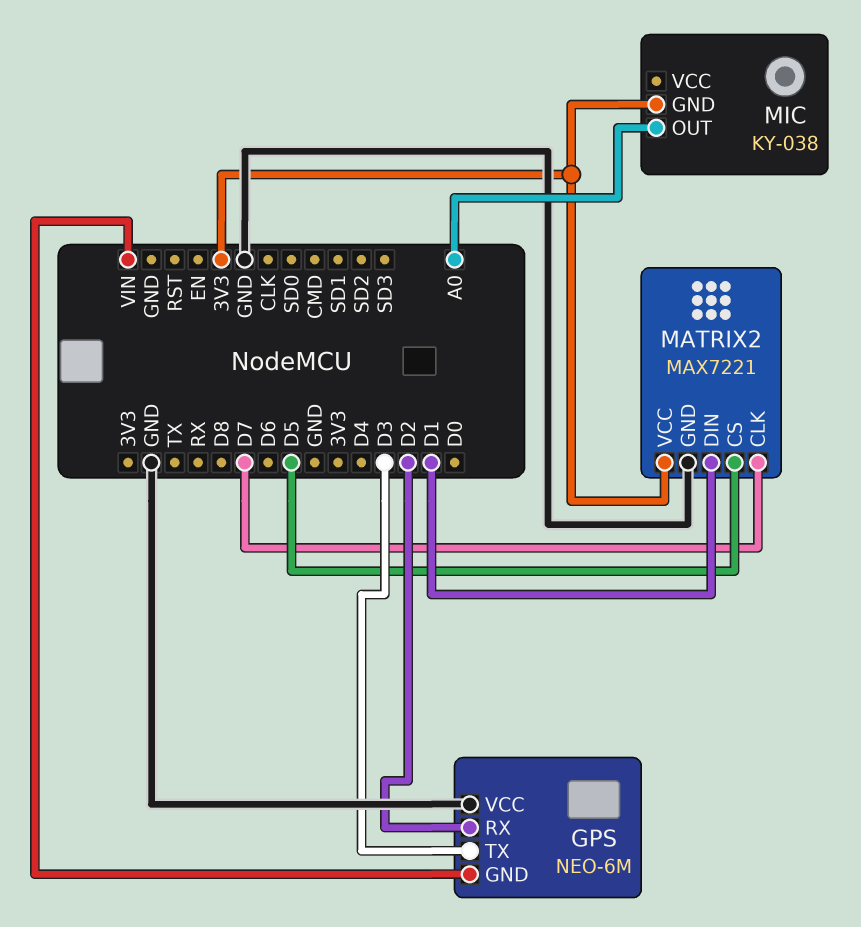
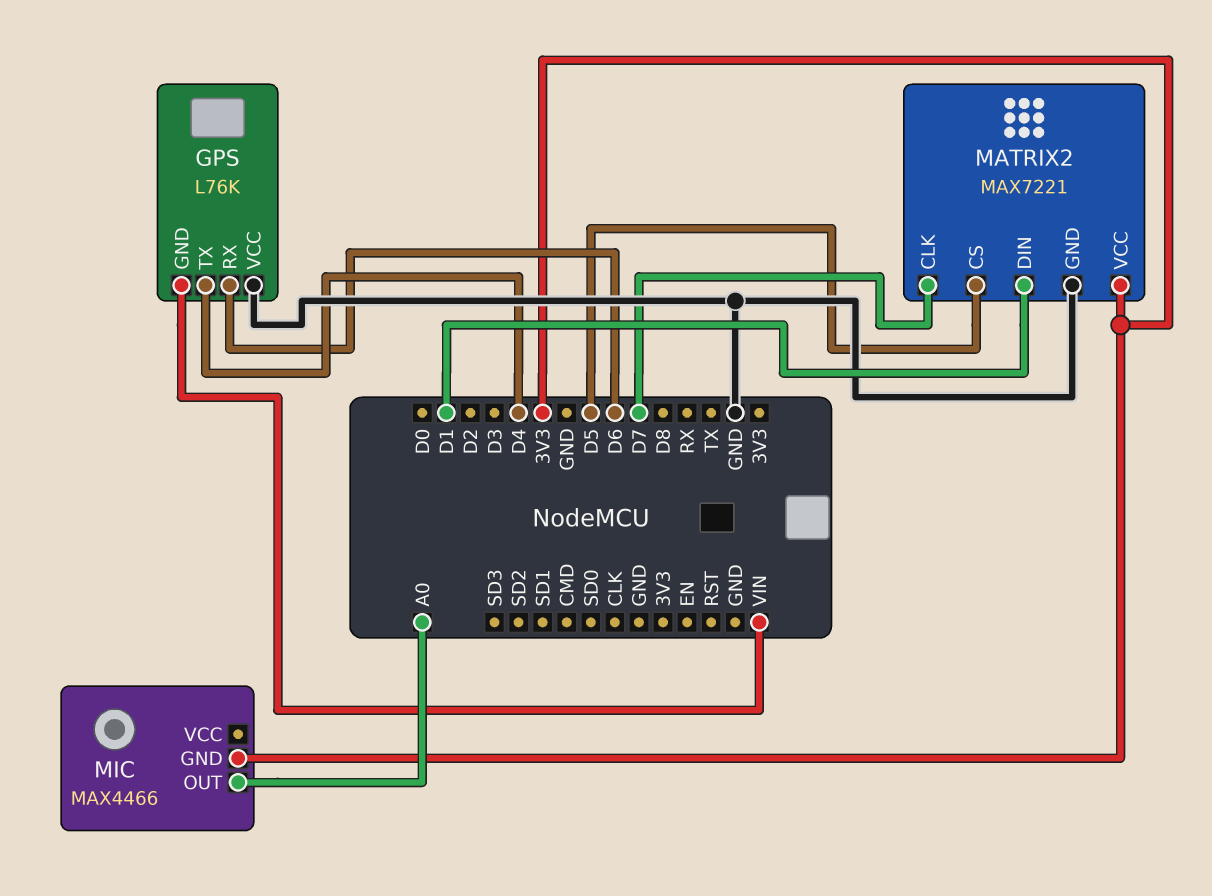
GPS: NEO-6M -> L76K
GPS pin RX: D2 -> D6
GPS pin TX: D3 -> D4
MIC: KY-038 -> MAX4466

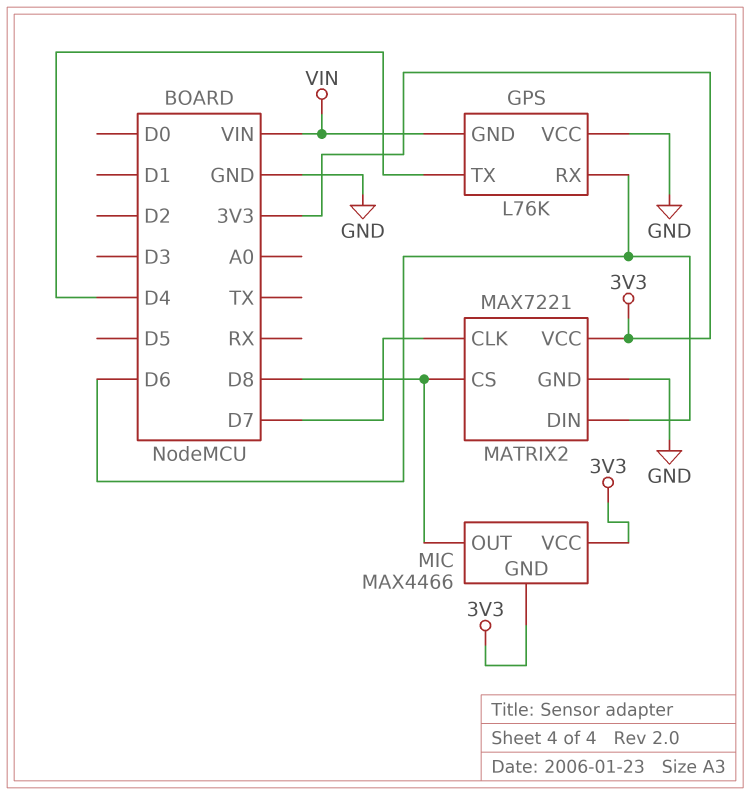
MATRIX2 pin CS: D5 -> D8
MATRIX2 pin DIN: D1 -> D6
MIC pin OUT: A0 -> D8
MIC pin VCC: none -> 3V3

